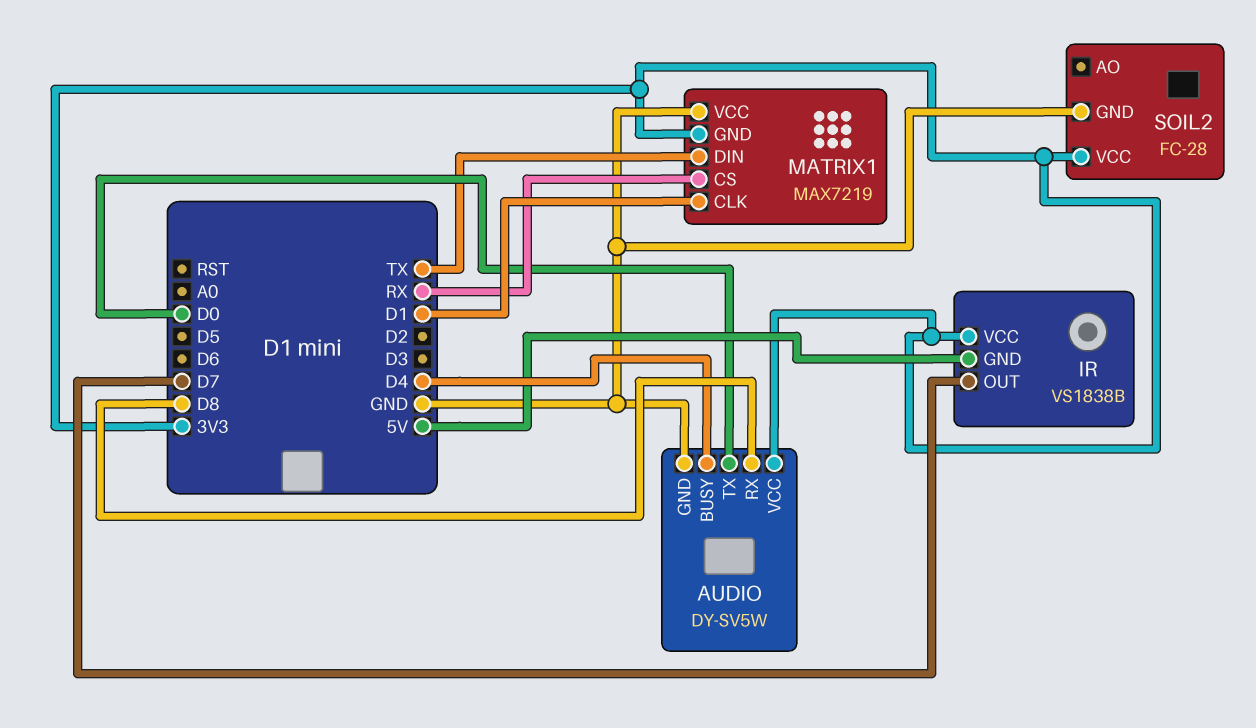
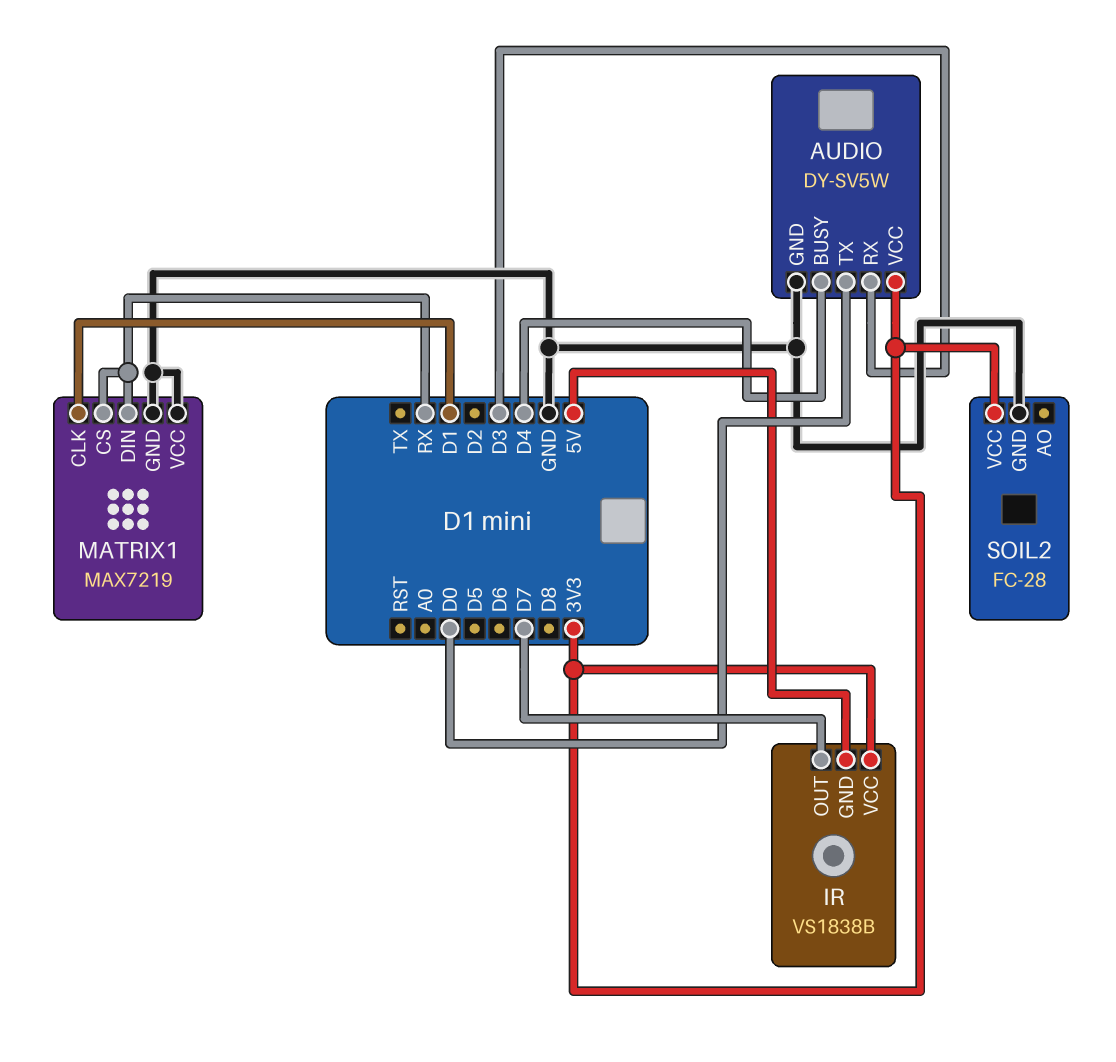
AUDIO pin RX: D8 -> D3
MATRIX1 pin DIN: TX -> RX
MATRIX1 pin GND: 3V3 -> GND

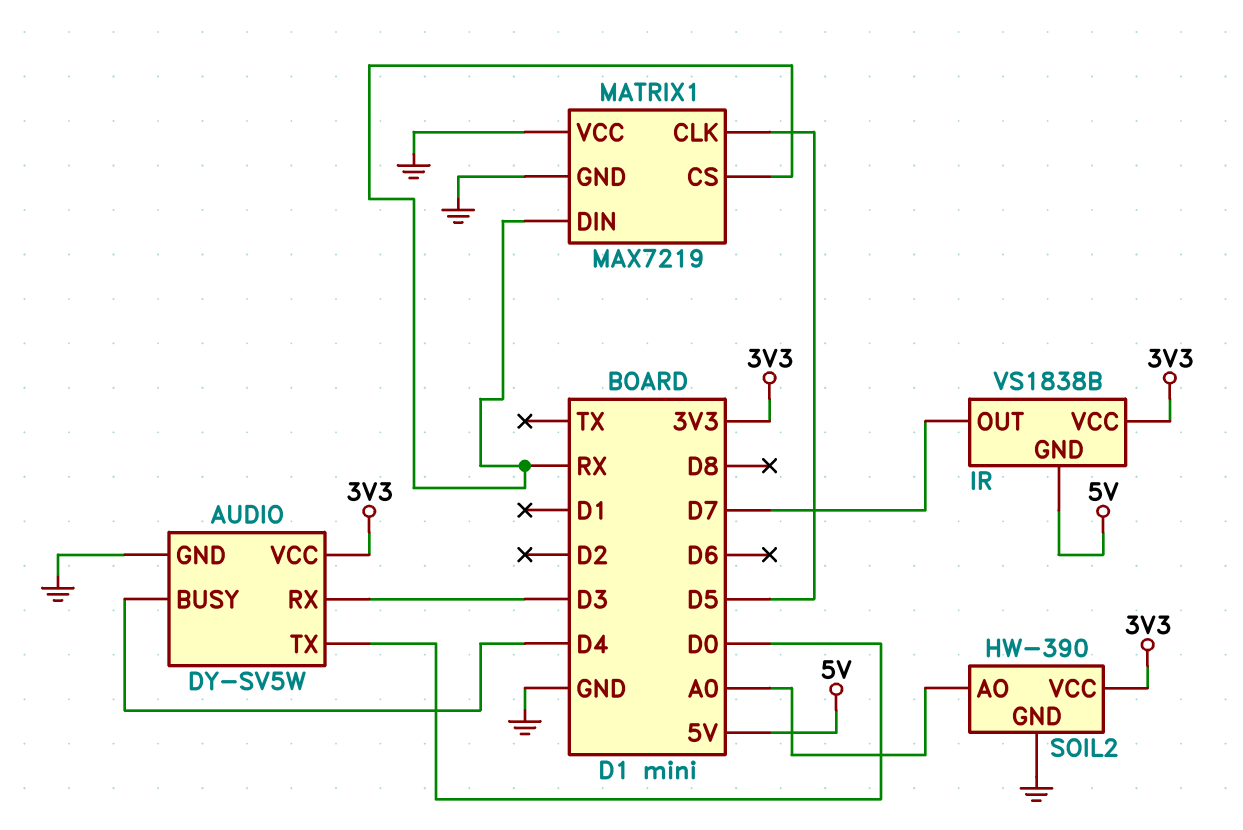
MATRIX1 pin CLK: D1 -> D5
SOIL2: FC-28 -> HW-390
SOIL2 pin AO: none -> A0

